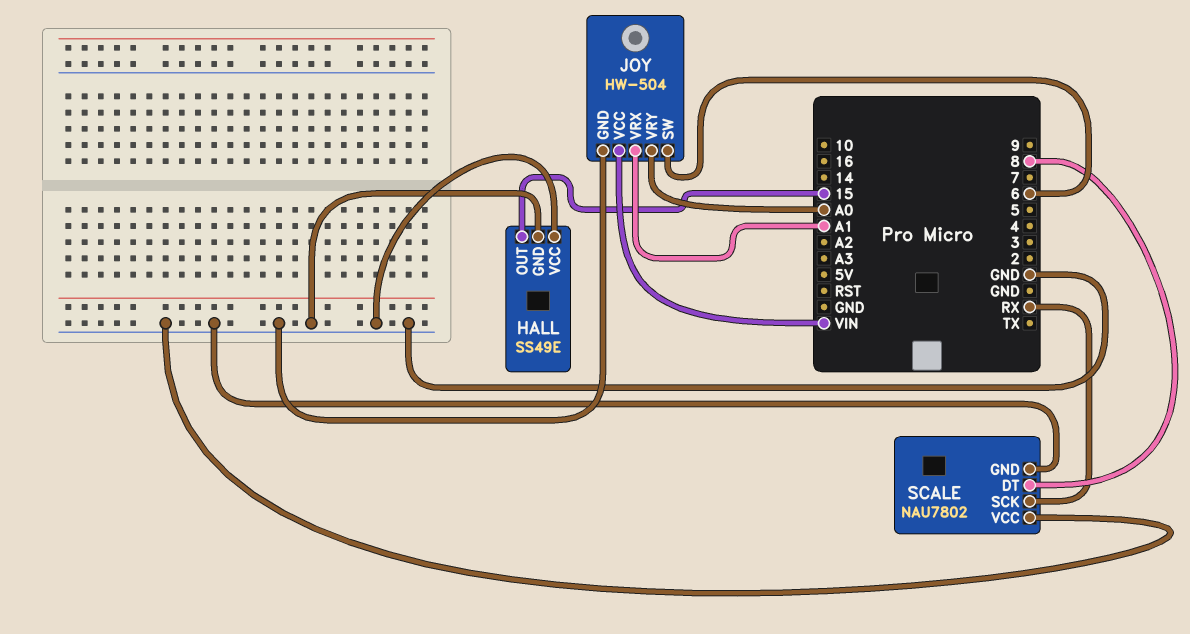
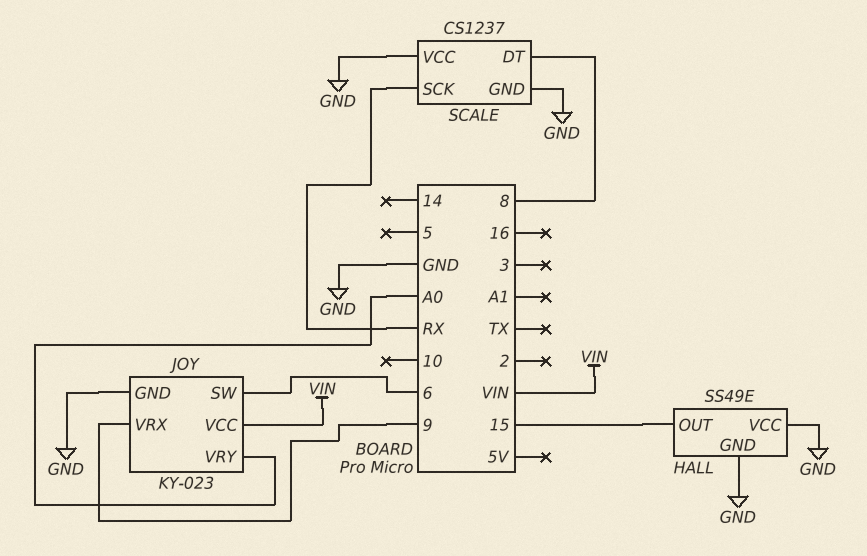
JOY: HW-504 -> KY-023
JOY pin VRX: A1 -> 9
SCALE: NAU7802 -> CS1237

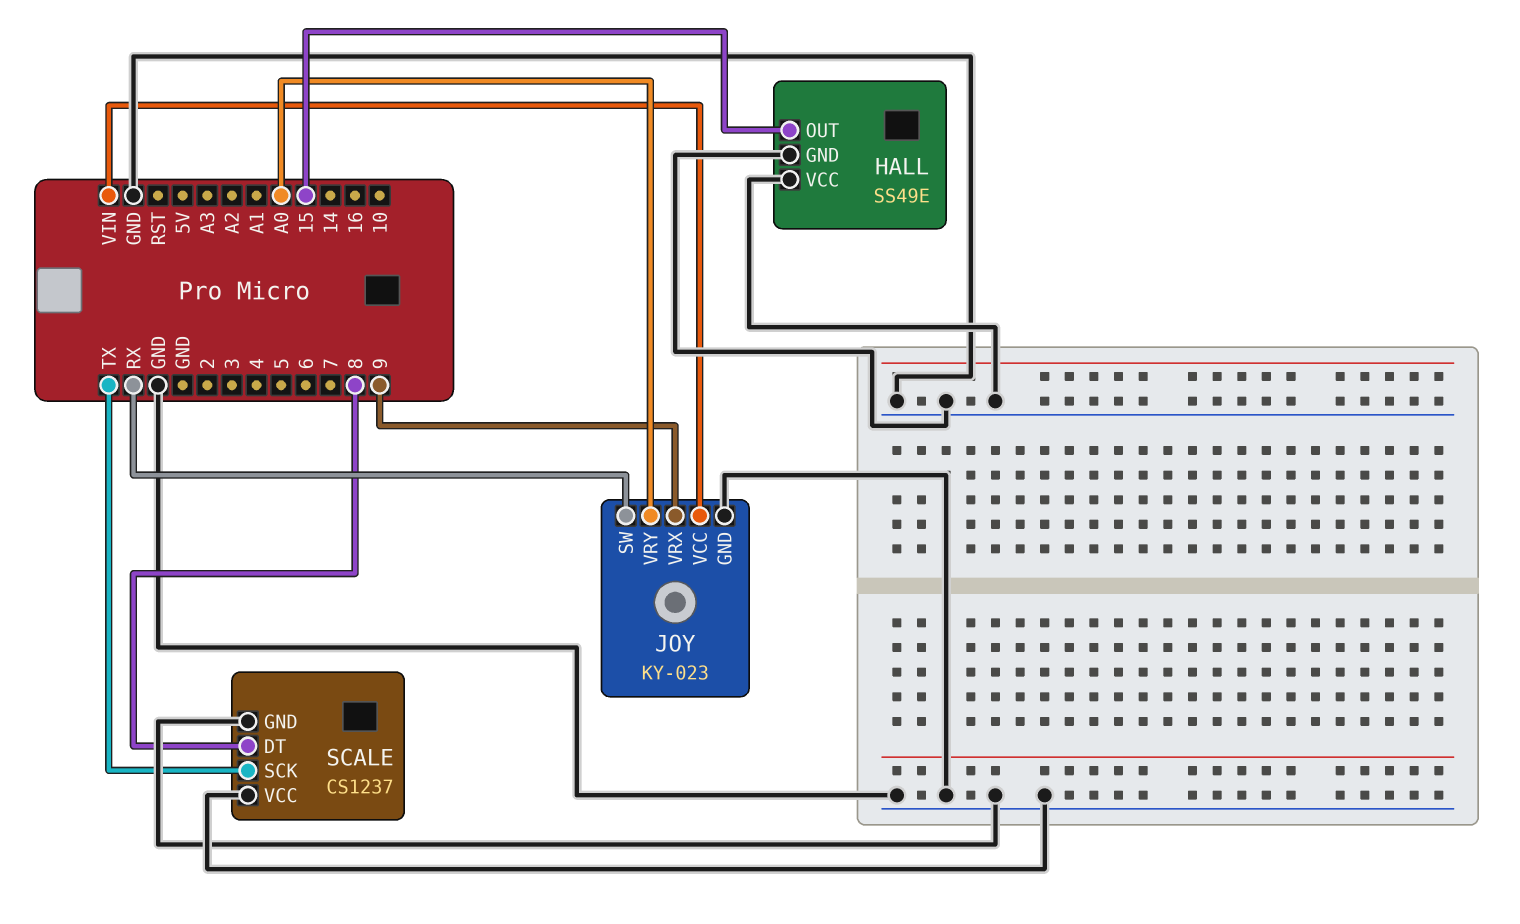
JOY pin SW: 6 -> RX
SCALE pin SCK: RX -> TX

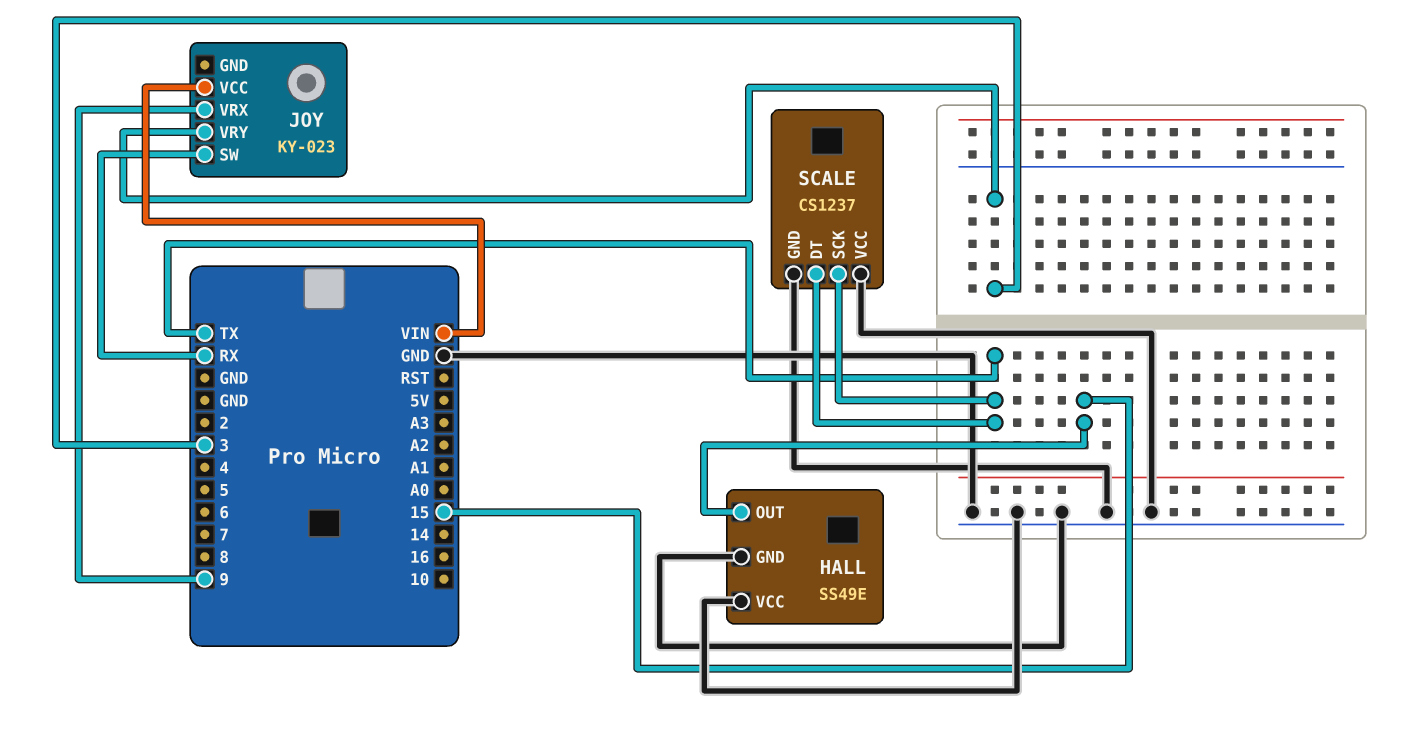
JOY pin GND: GND -> none
JOY pin VRY: A0 -> 3
SCALE pin DT: 8 -> TX

